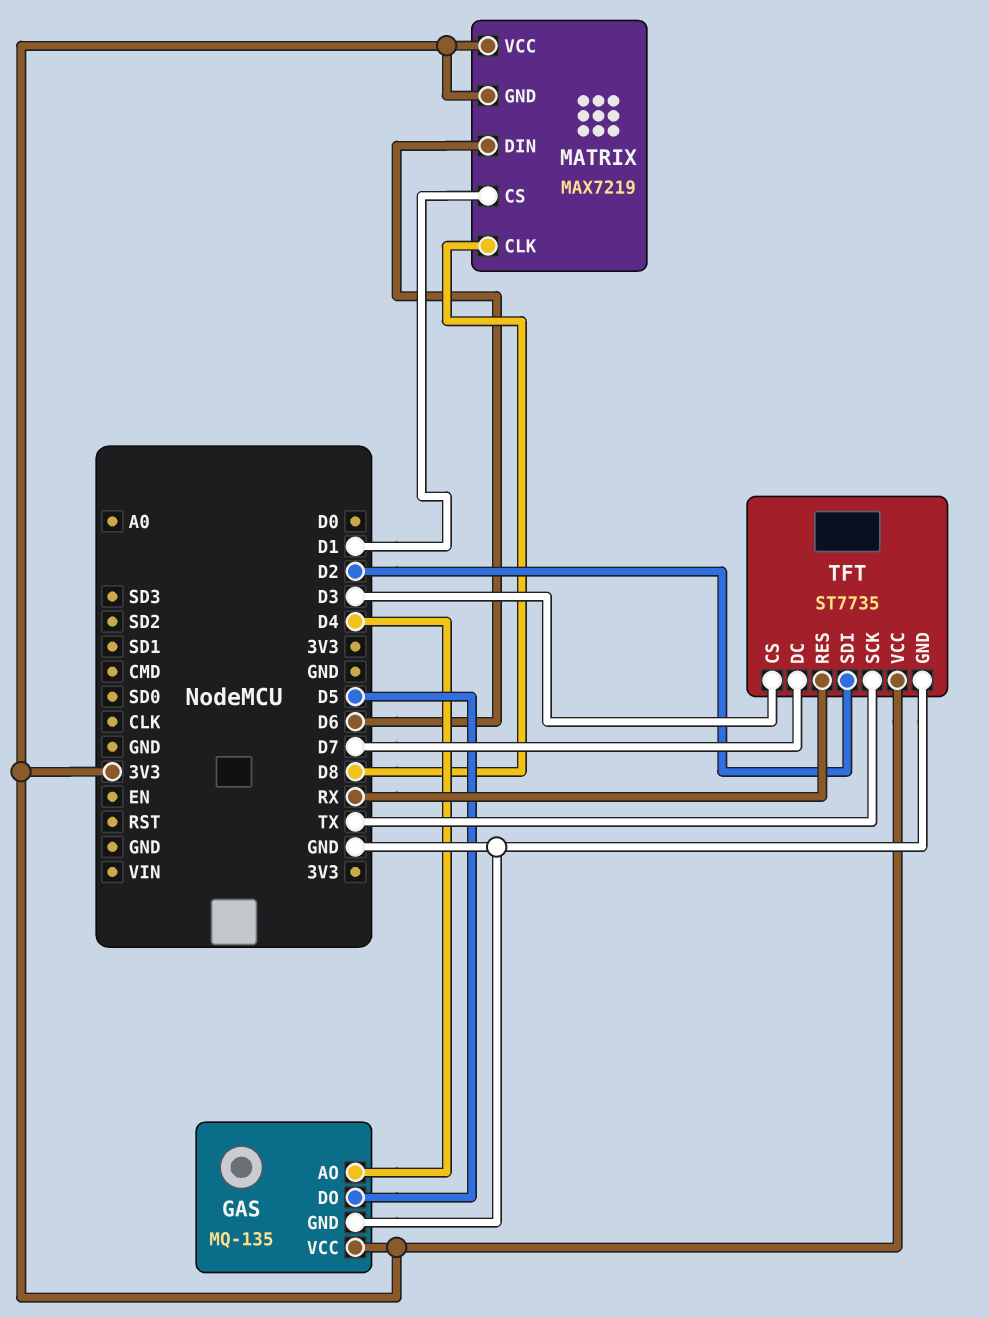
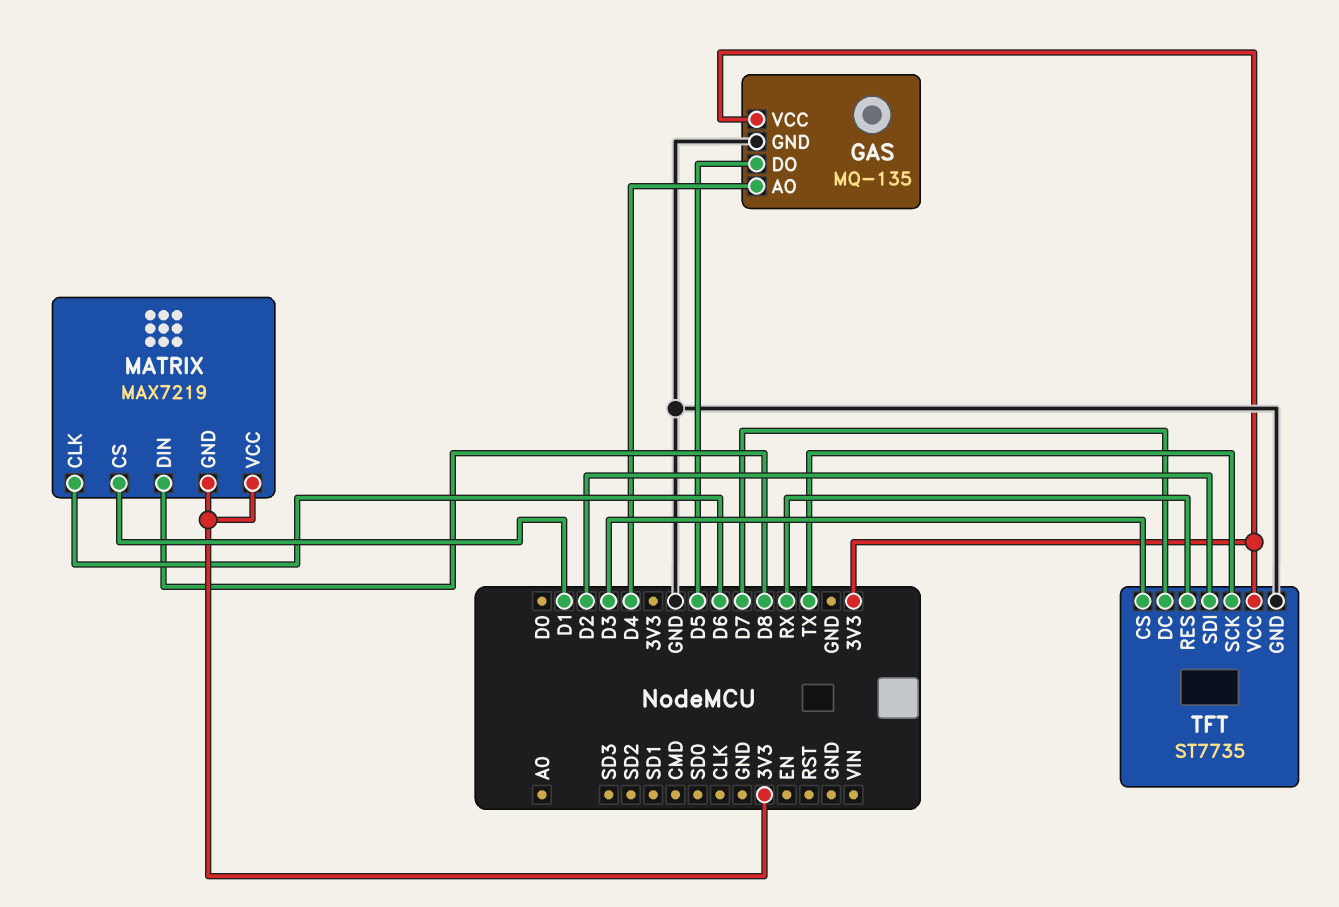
MATRIX pin CLK: D8 -> D6
MATRIX pin DIN: D6 -> D8

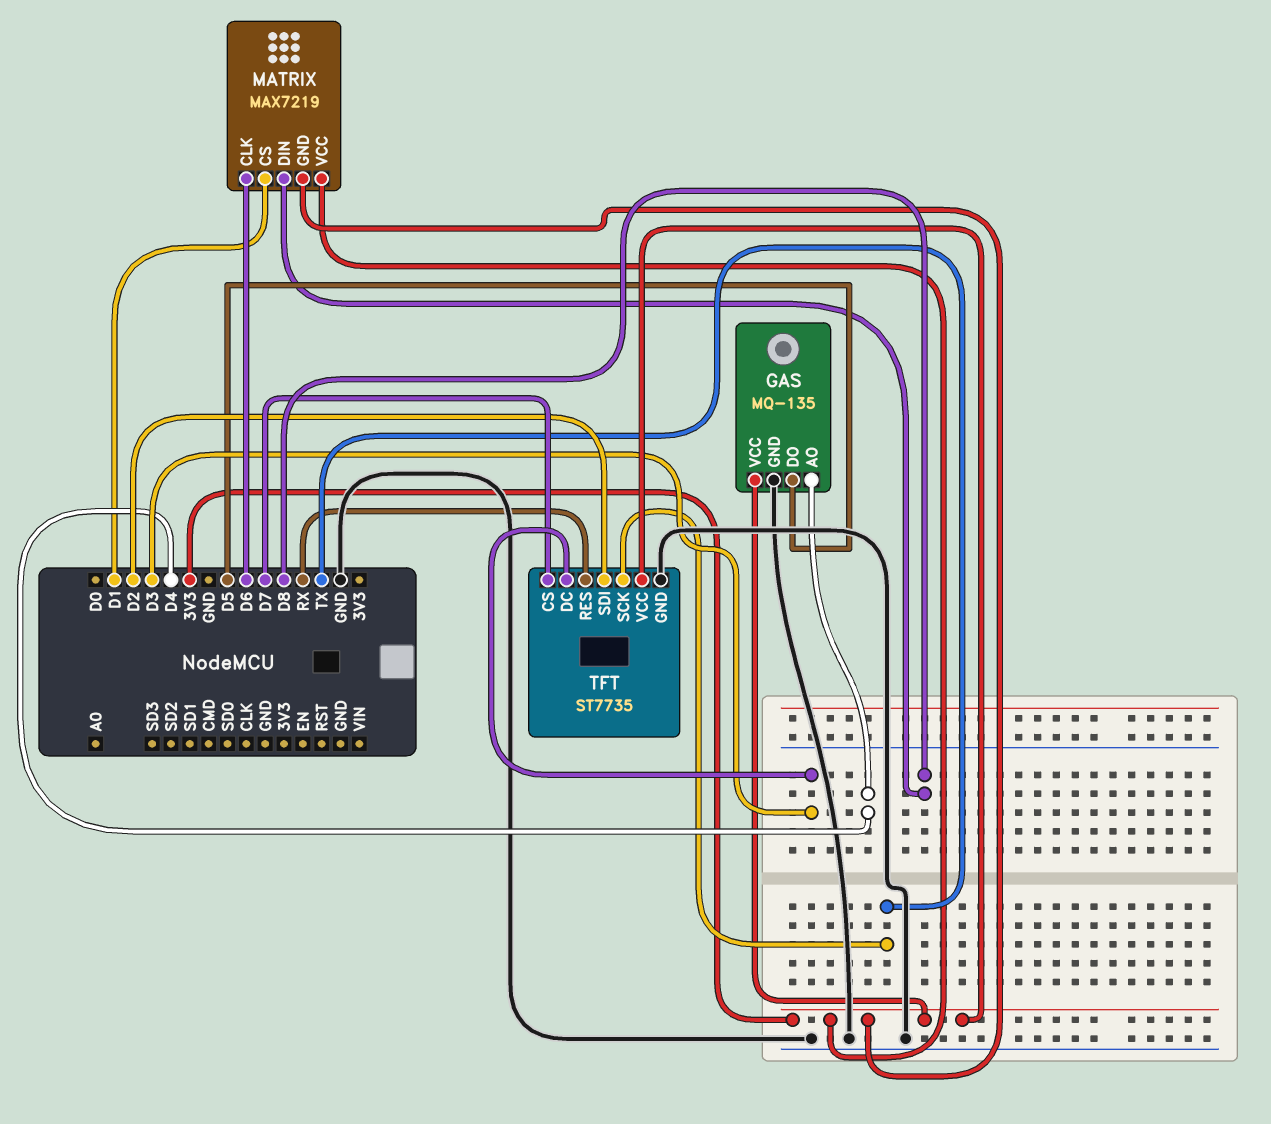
TFT pin CS: D3 -> D7
TFT pin DC: D7 -> D3

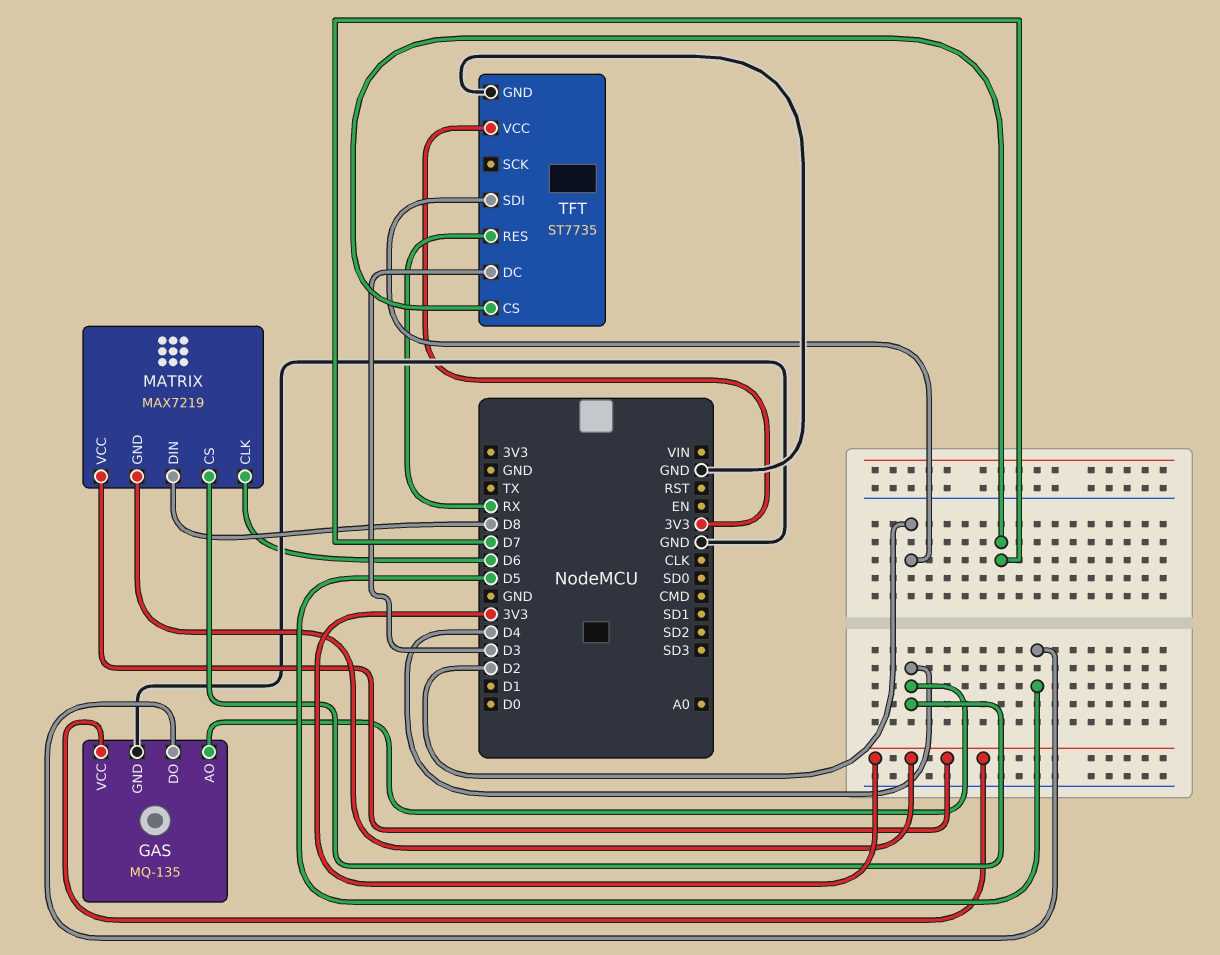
MATRIX pin CS: D1 -> D4
TFT pin SCK: TX -> none

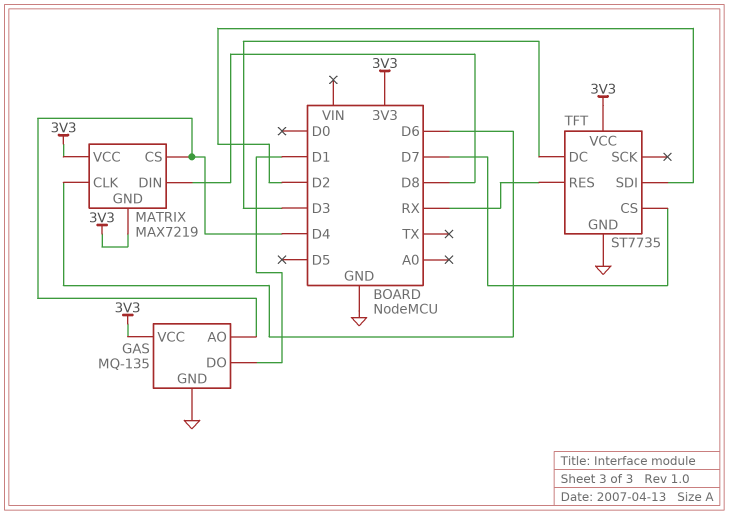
GAS pin DO: D5 -> D1

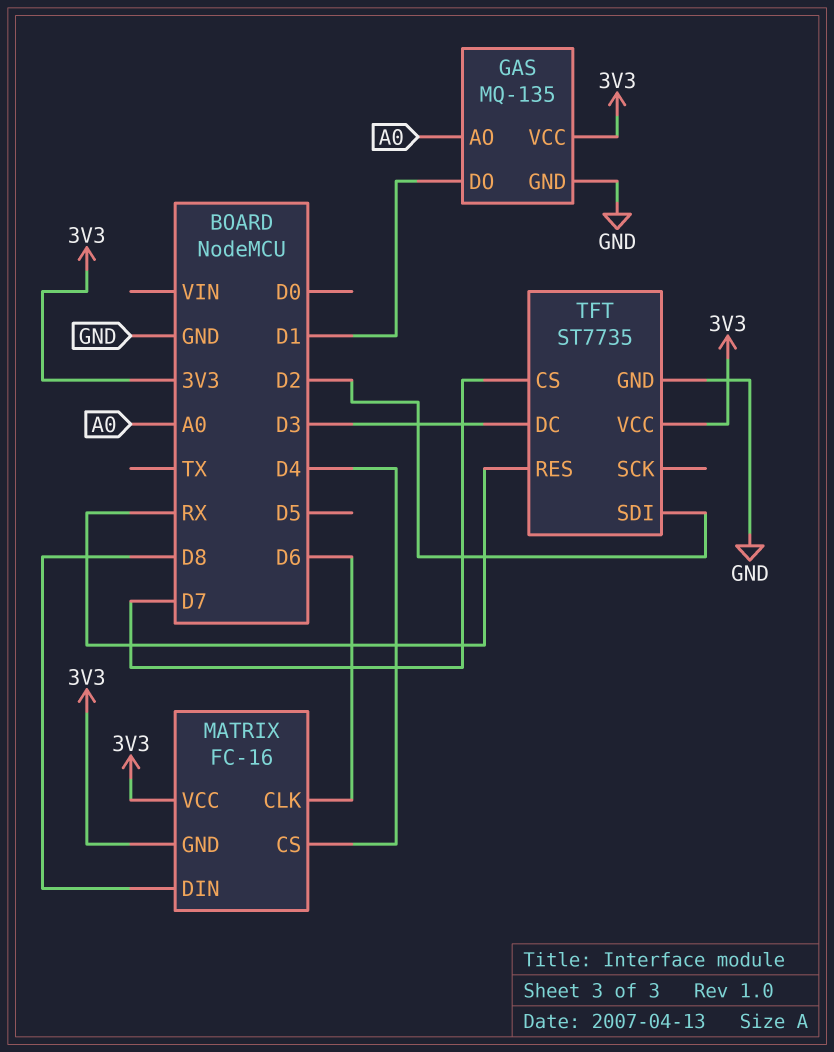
GAS pin AO: D4 -> A0
MATRIX: MAX7219 -> FC-16

